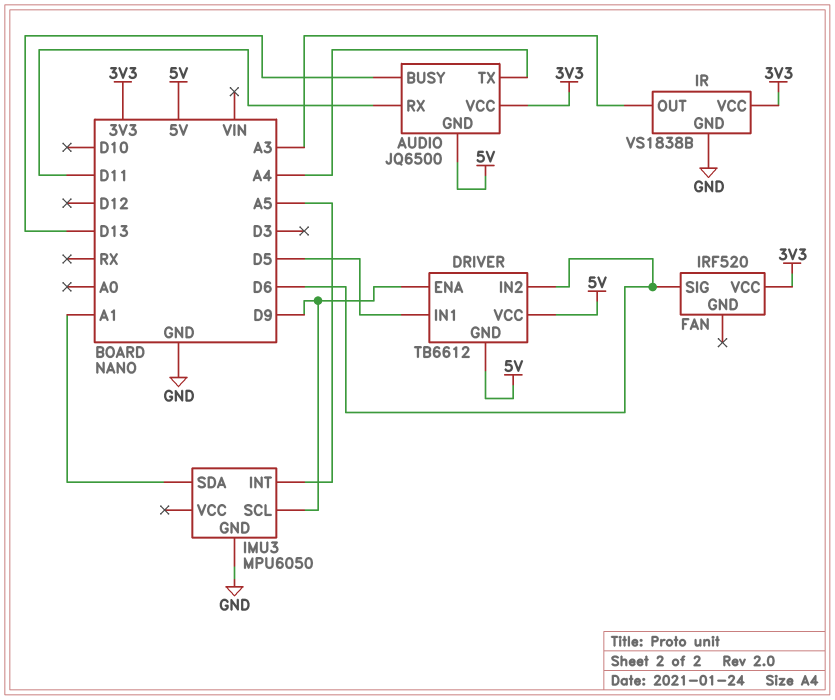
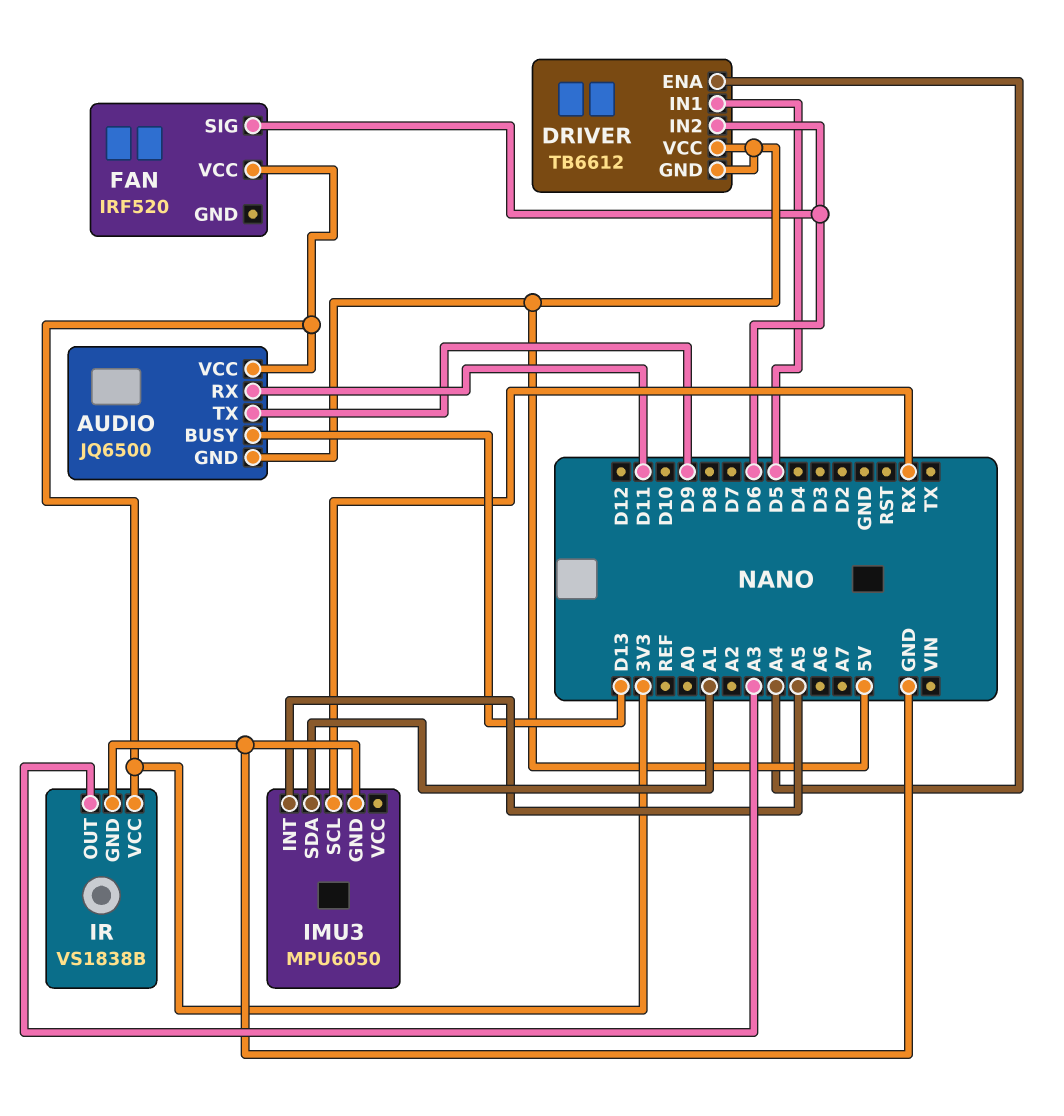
AUDIO pin TX: A4 -> D9
DRIVER pin ENA: D9 -> A4
IMU3 pin SCL: D9 -> RX

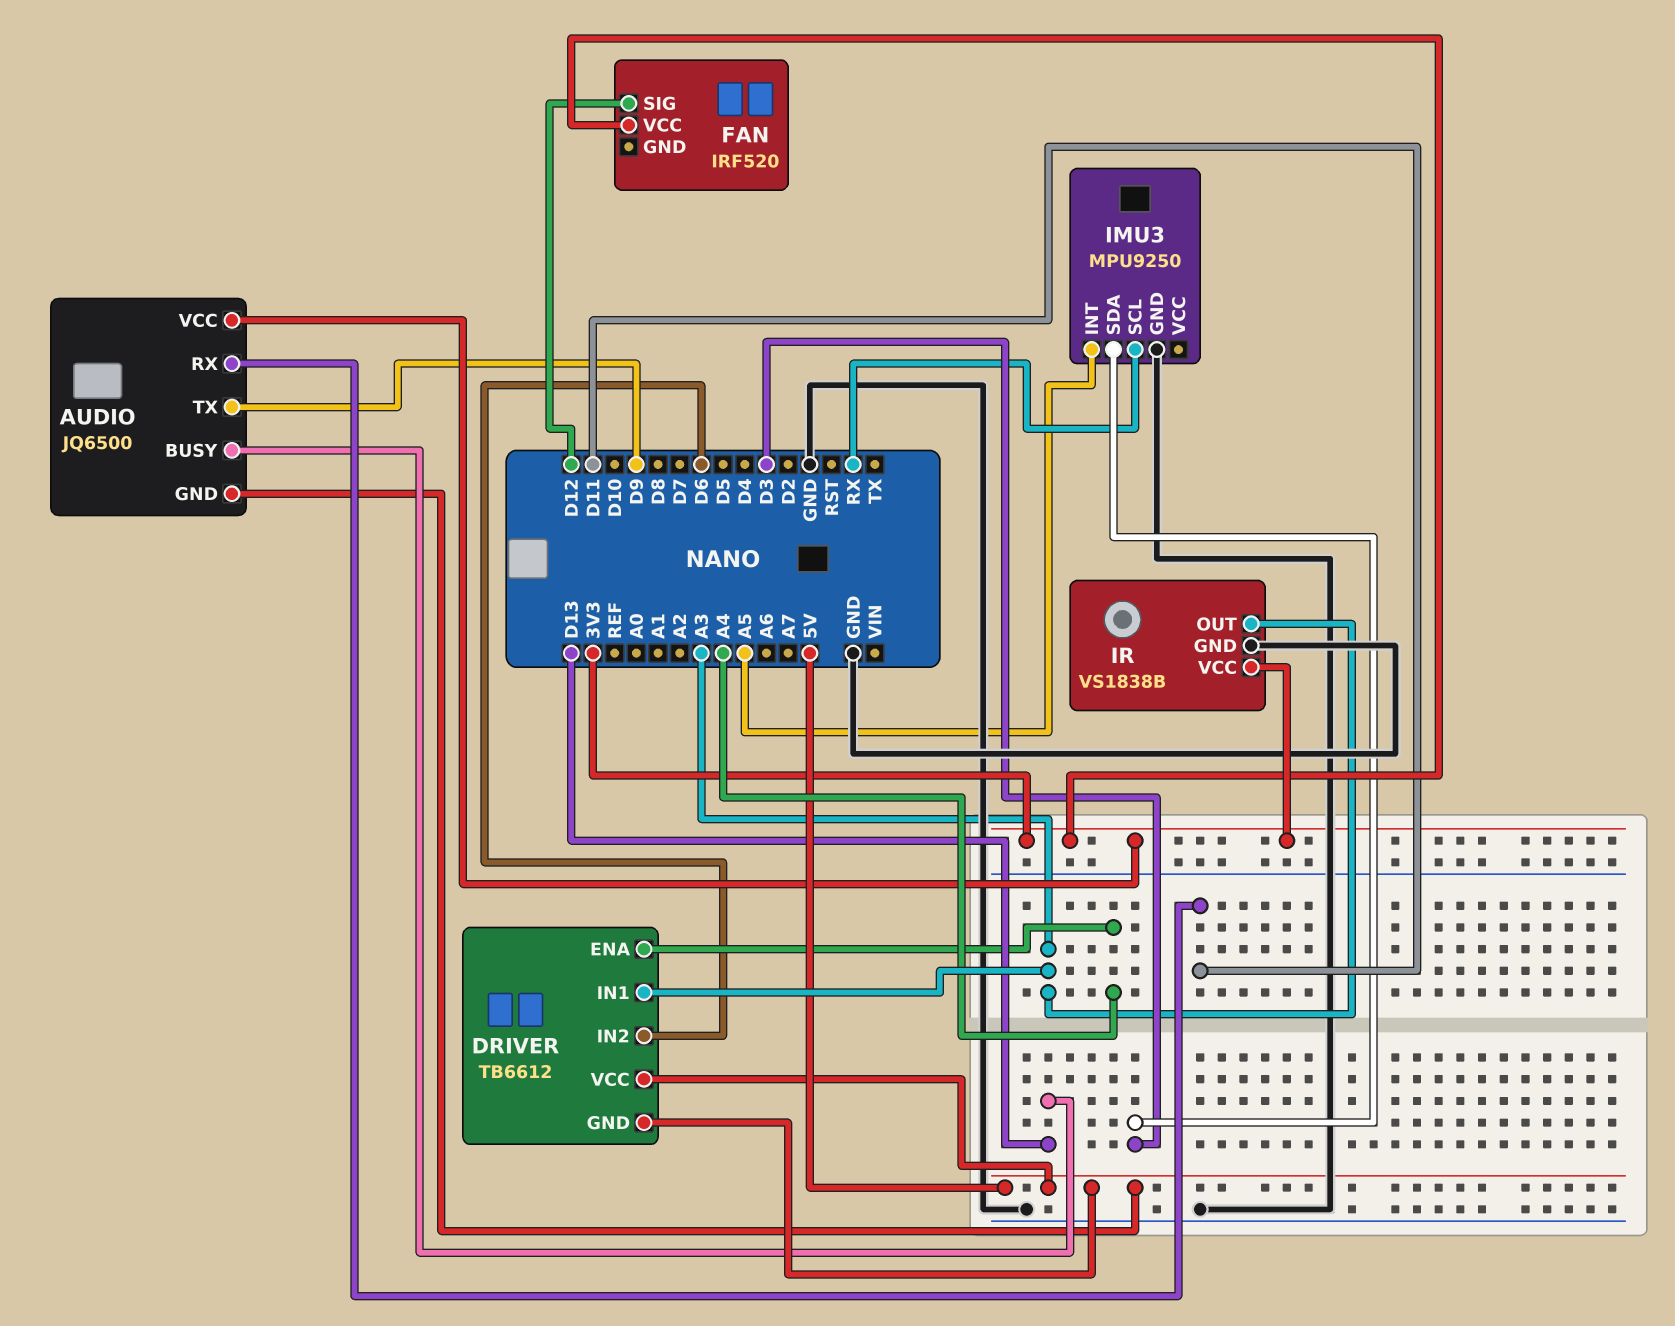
DRIVER pin IN1: D5 -> A3
FAN pin SIG: D6 -> D12
IMU3: MPU6050 -> MPU9250
IMU3 pin SDA: A1 -> D3

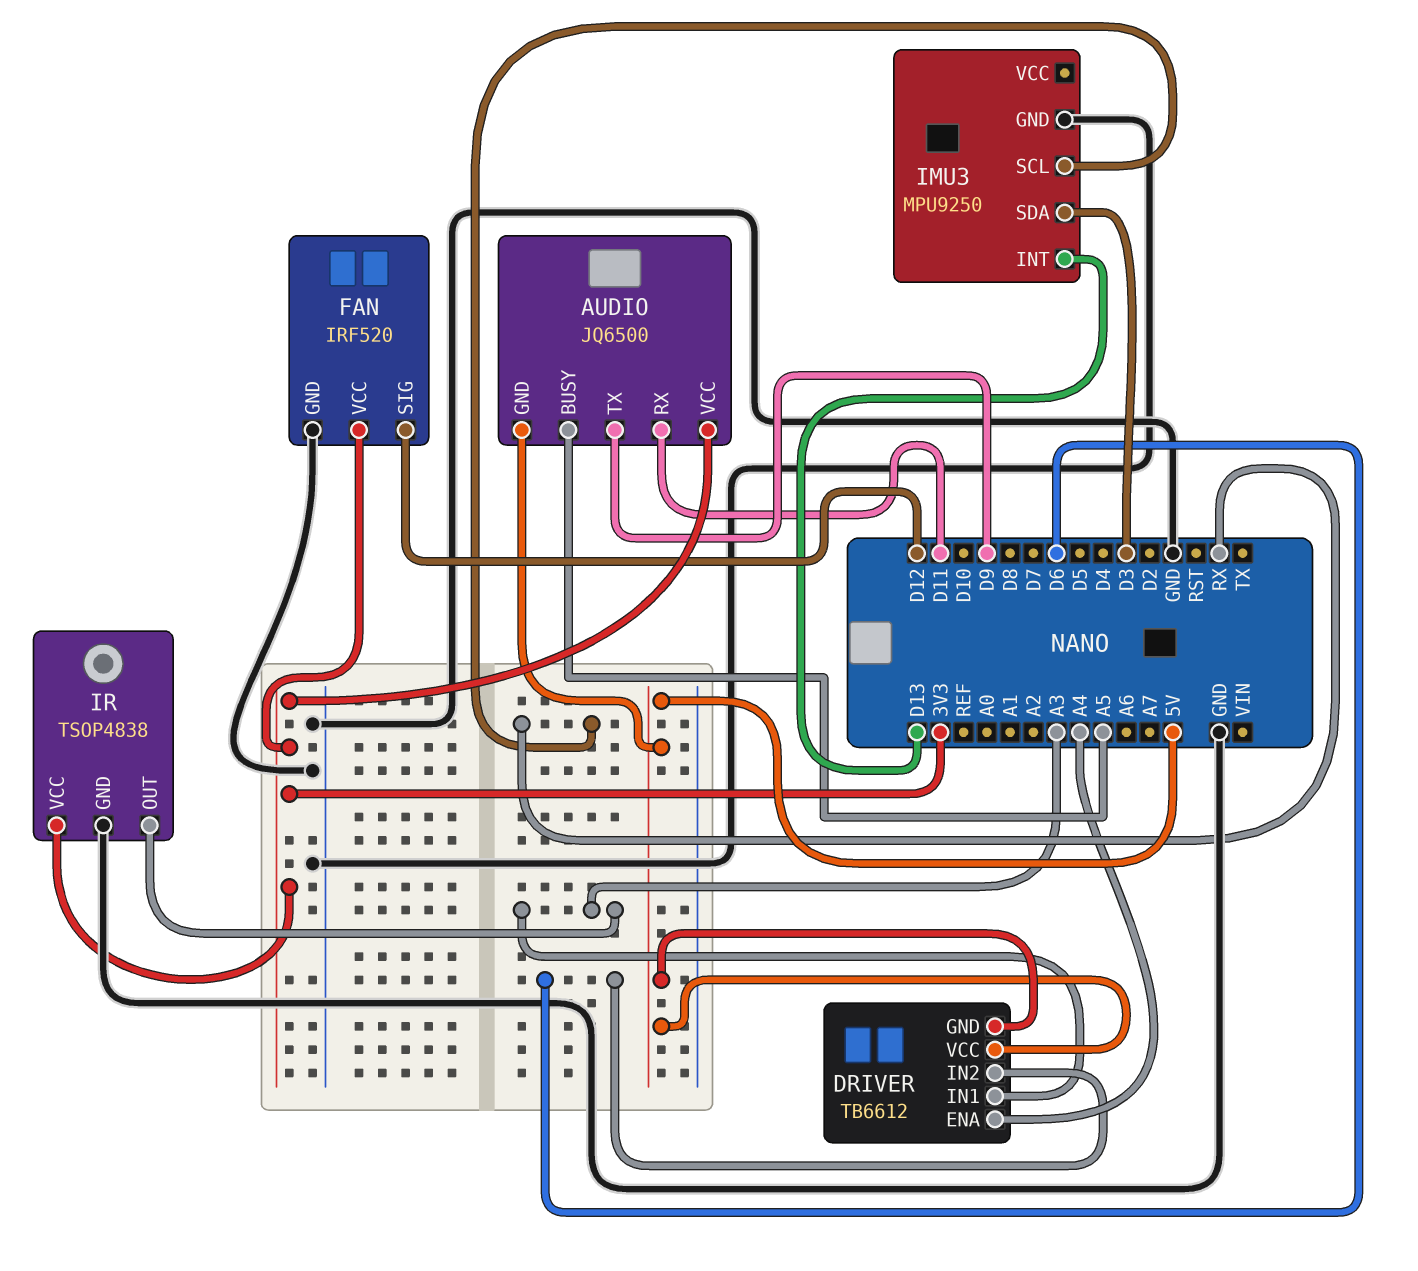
AUDIO pin BUSY: D13 -> A5
FAN pin GND: none -> GND
IMU3 pin INT: A5 -> D13
IR: VS1838B -> TSOP4838

